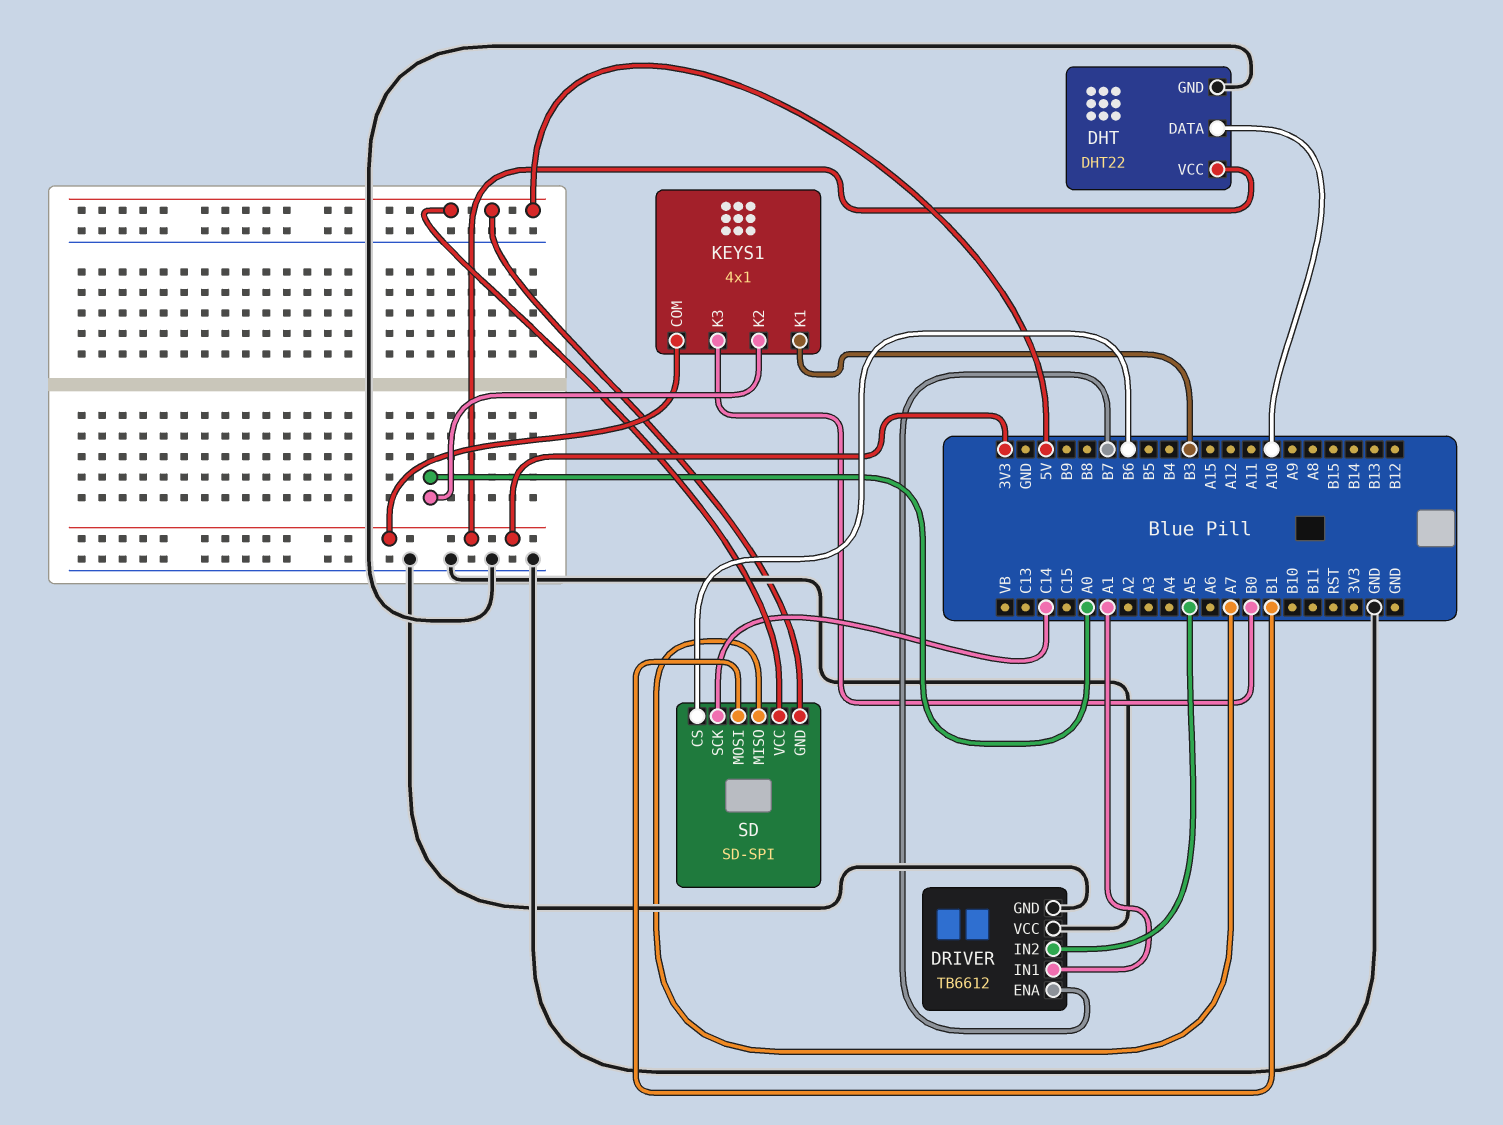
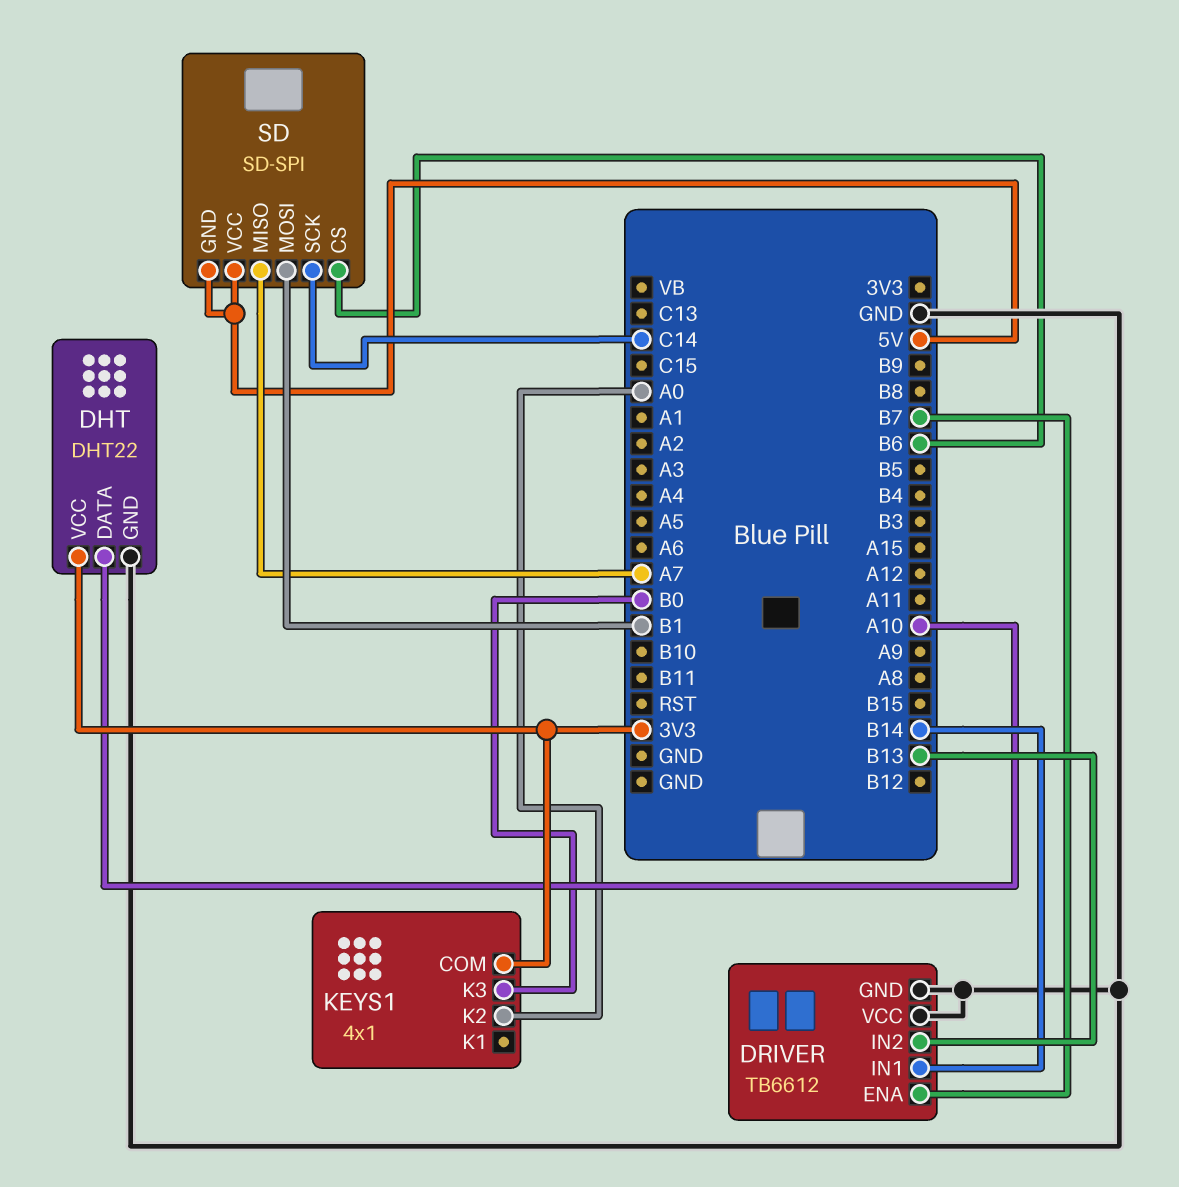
DRIVER pin IN1: A1 -> B14
DRIVER pin IN2: A5 -> B13
KEYS1 pin K1: B3 -> none

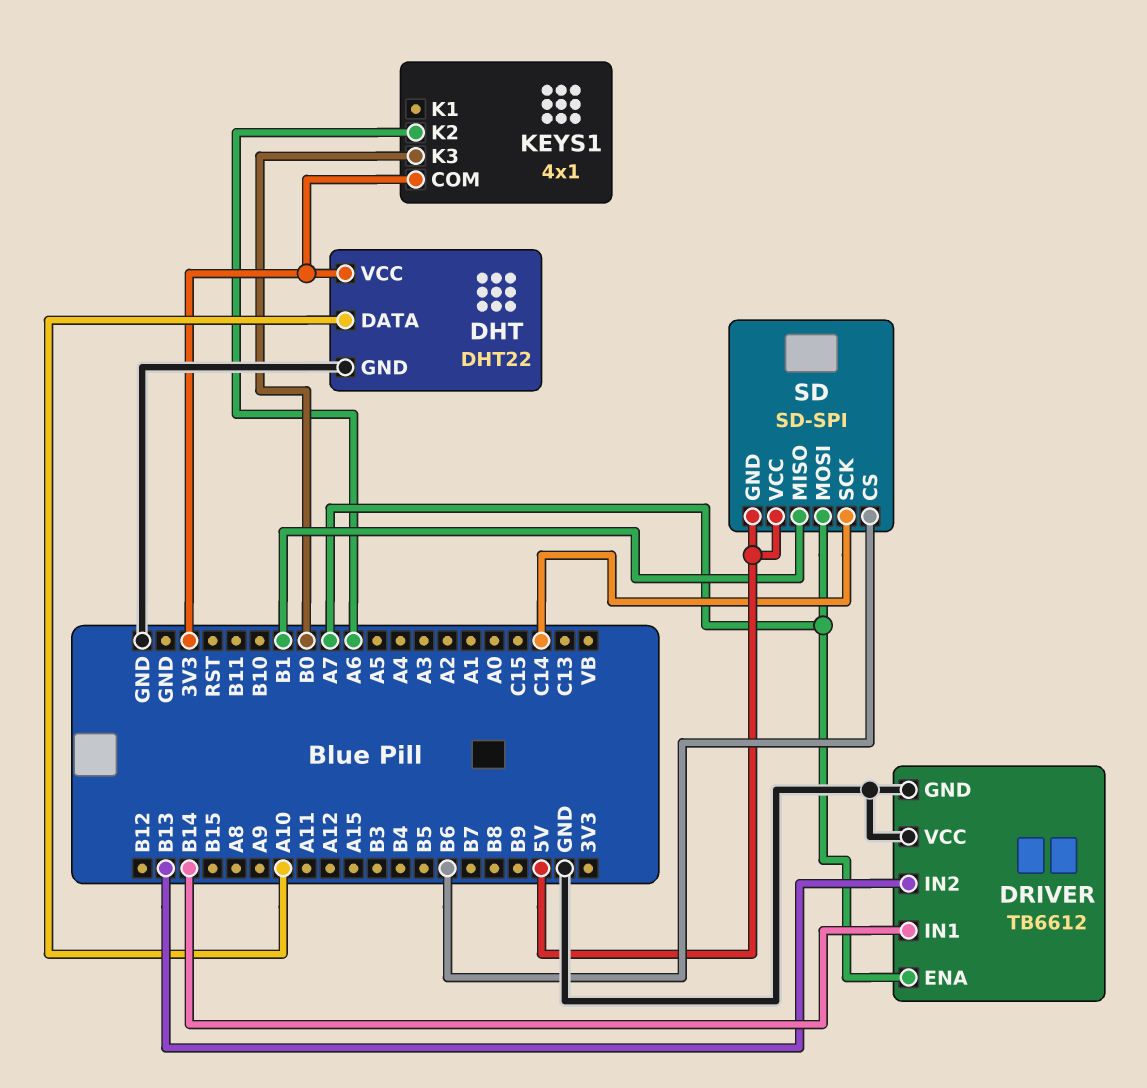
DRIVER pin ENA: B7 -> A7
KEYS1 pin K2: A0 -> A6
SD pin MISO: A7 -> B1
SD pin MOSI: B1 -> A7

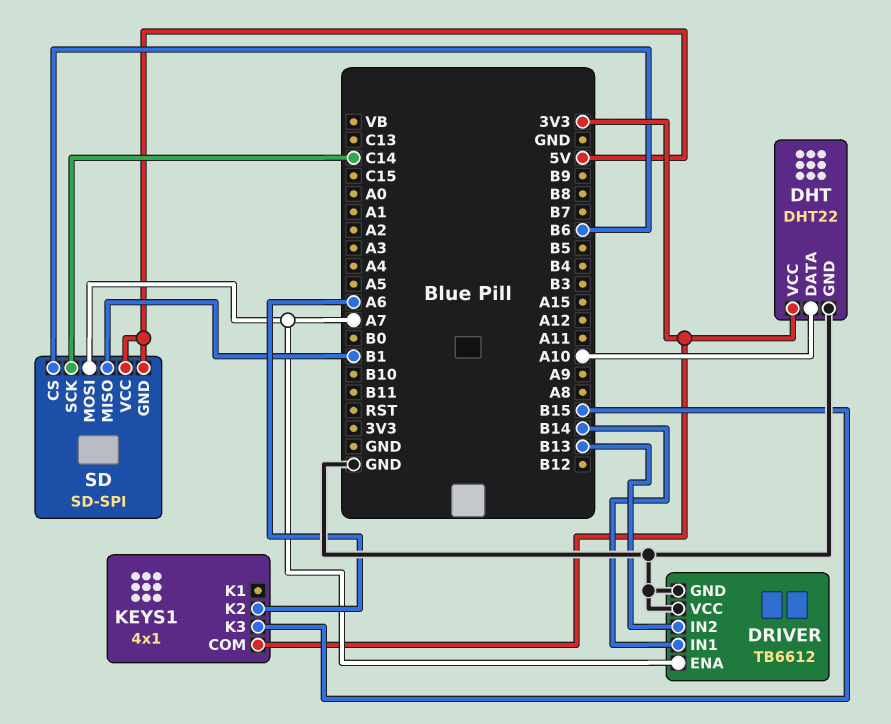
KEYS1 pin K3: B0 -> B15

